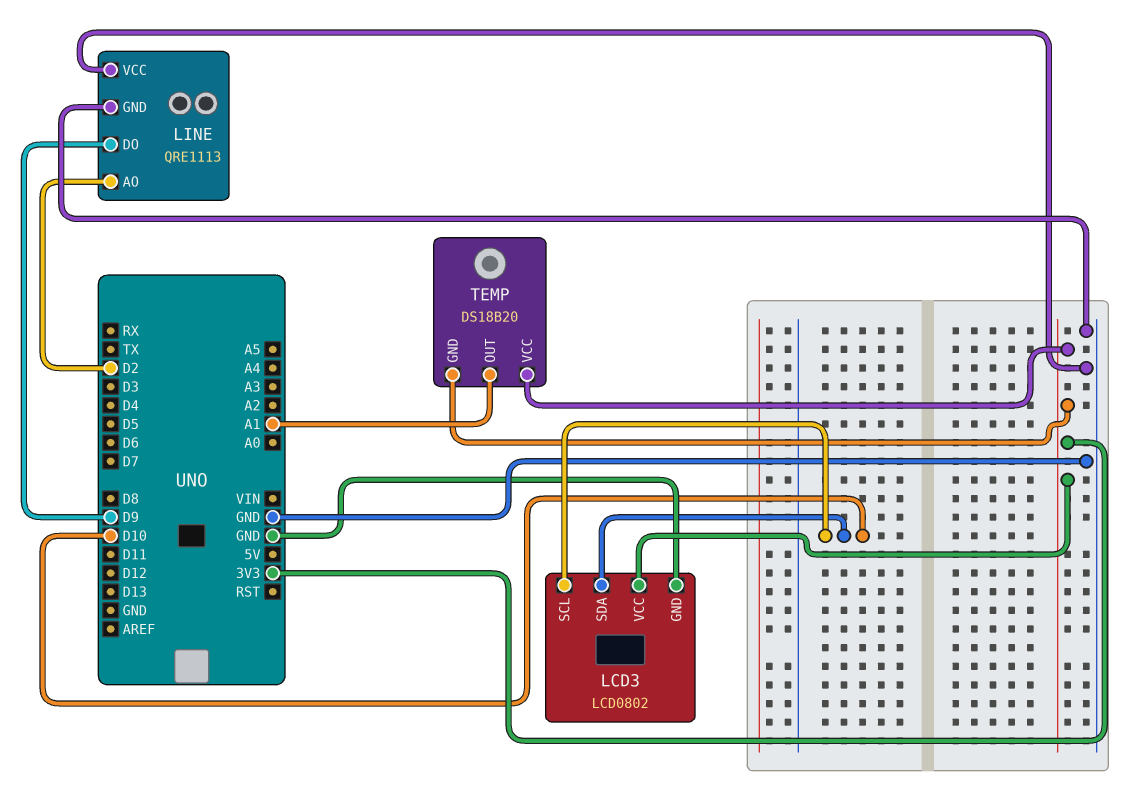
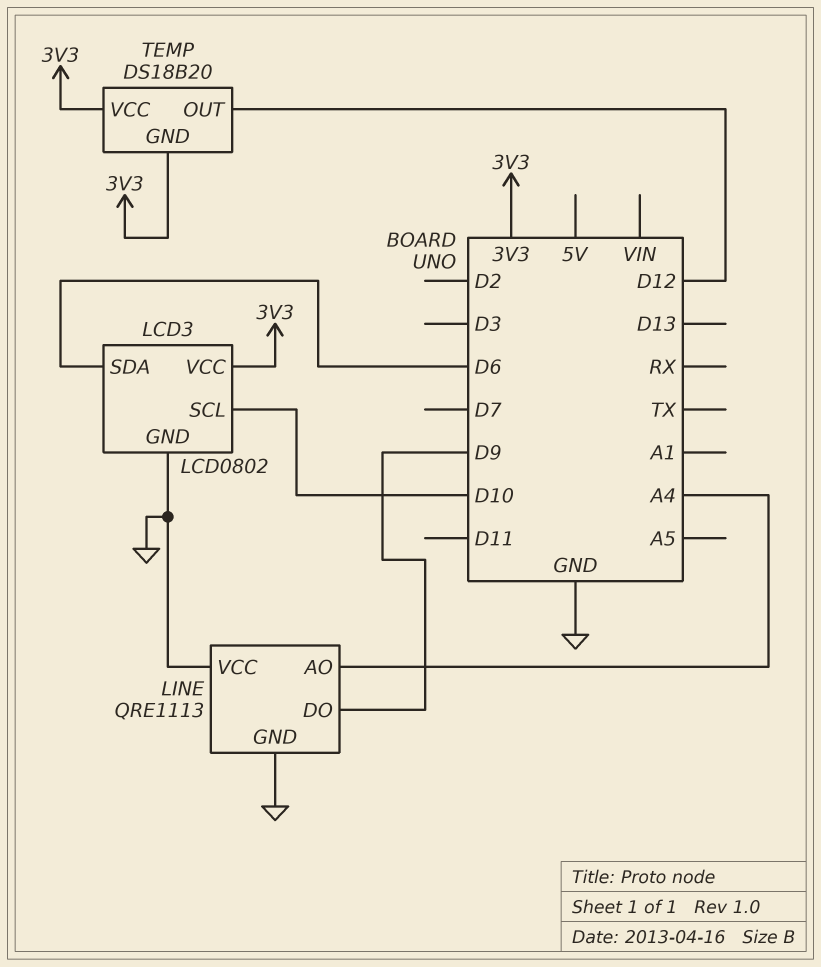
LCD3 pin SDA: D10 -> D6
LINE pin AO: D2 -> A4
TEMP pin OUT: A1 -> D12

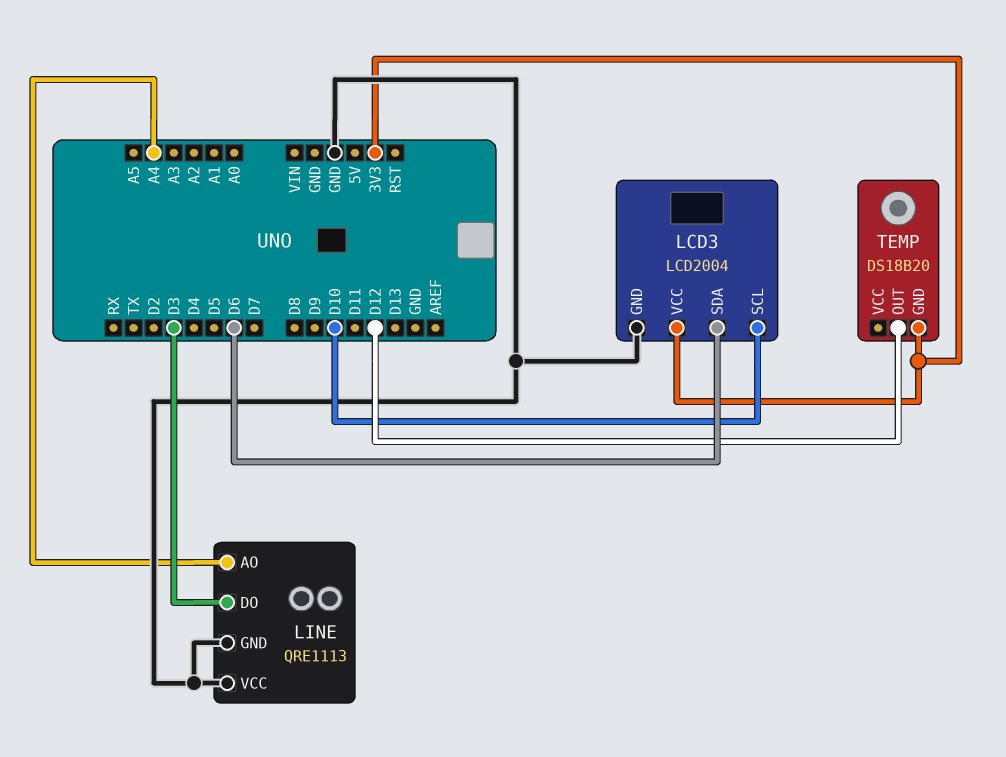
LCD3: LCD0802 -> LCD2004
LINE pin DO: D9 -> D3
TEMP pin VCC: 3V3 -> none

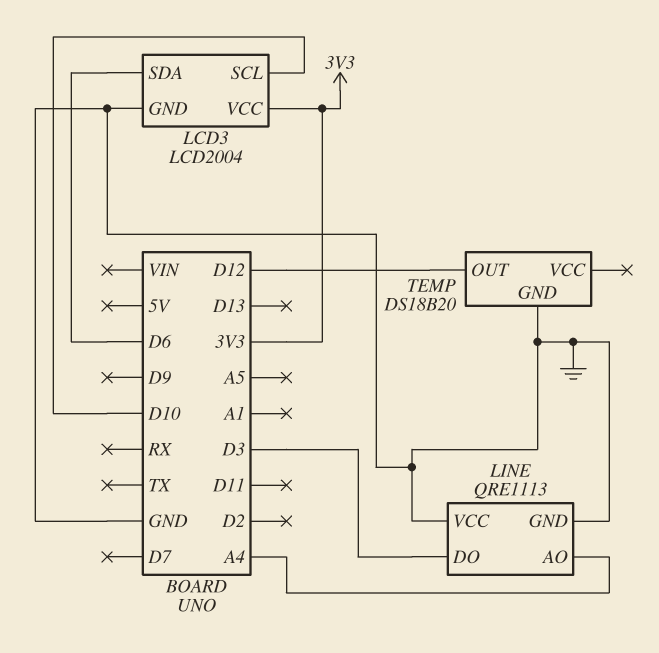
TEMP pin GND: 3V3 -> GND

